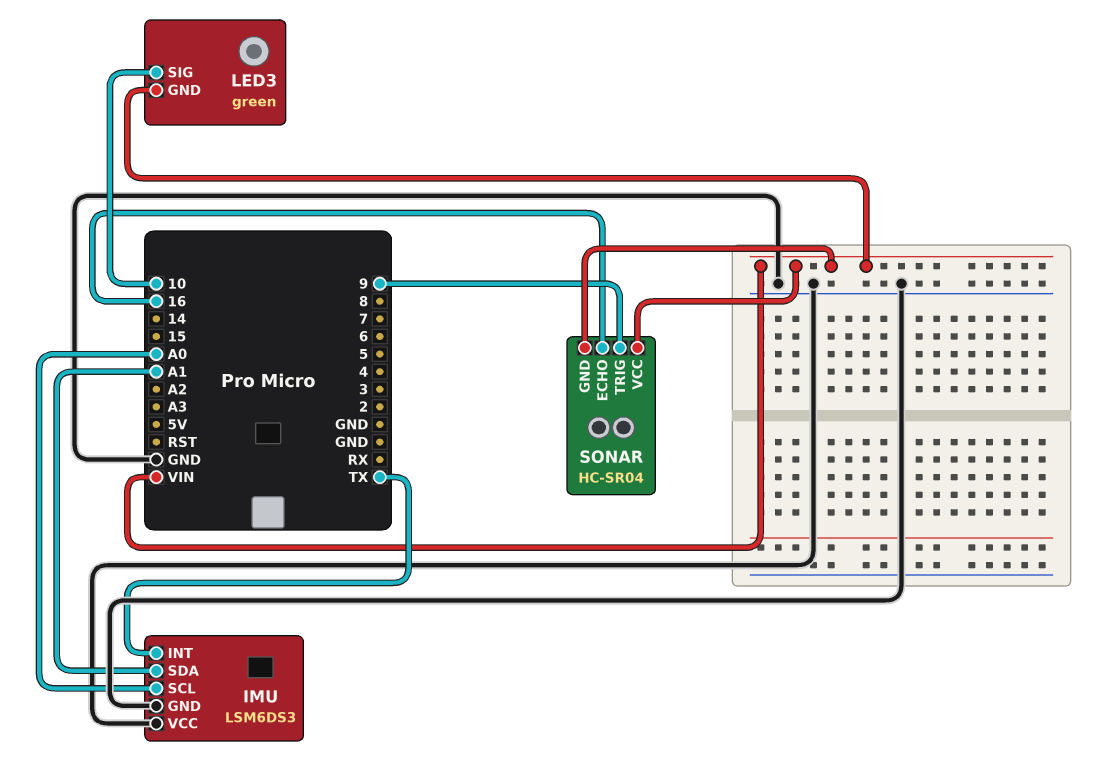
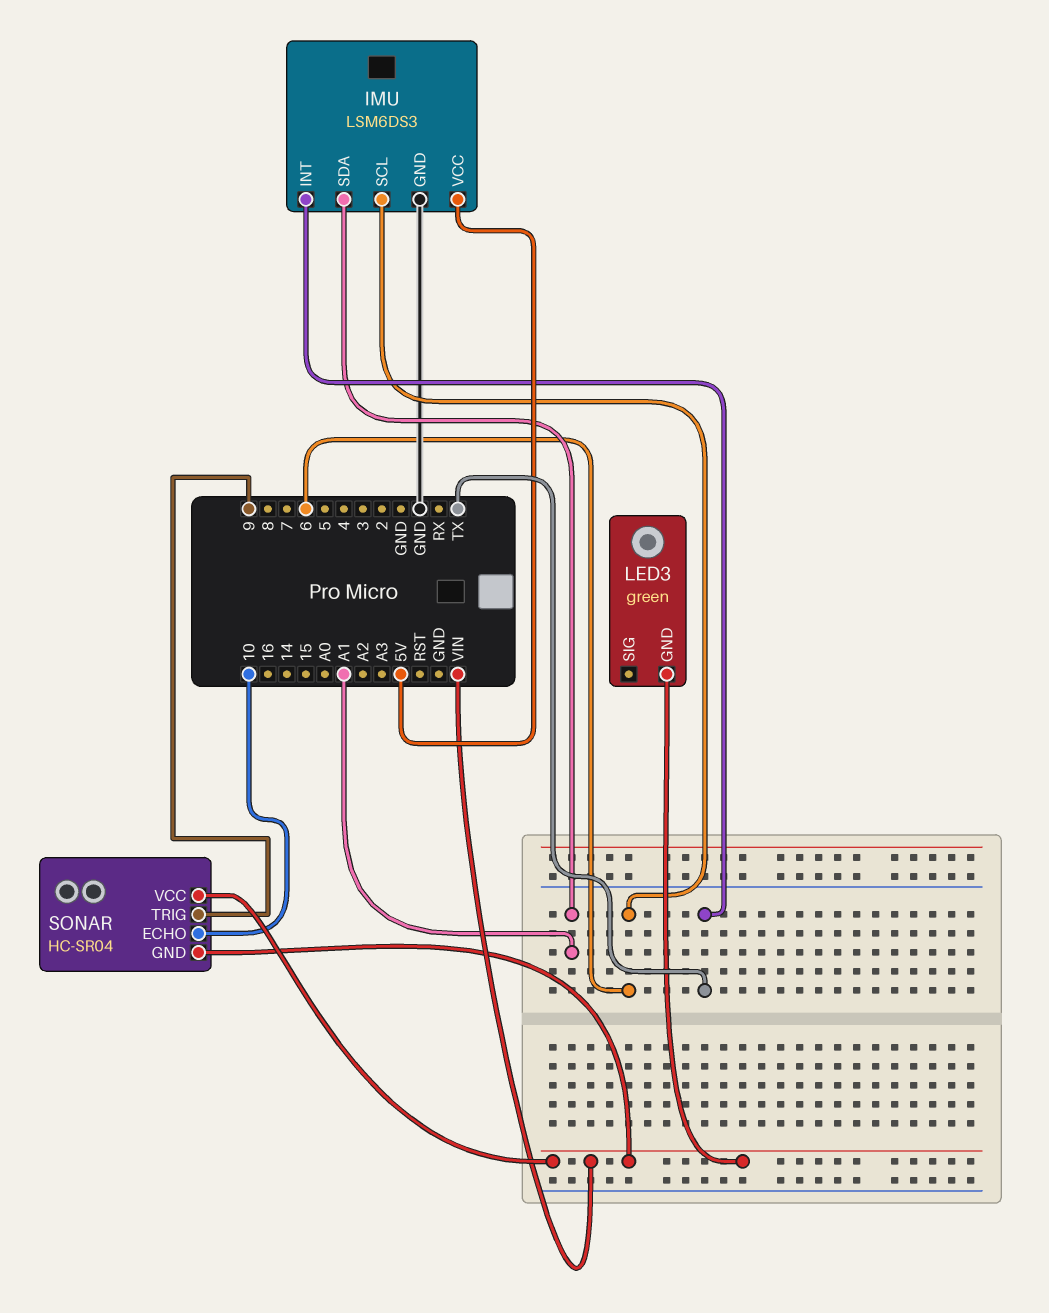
IMU pin SCL: A0 -> 6
IMU pin VCC: GND -> 5V
LED3 pin SIG: 10 -> none
SONAR pin ECHO: 16 -> 10

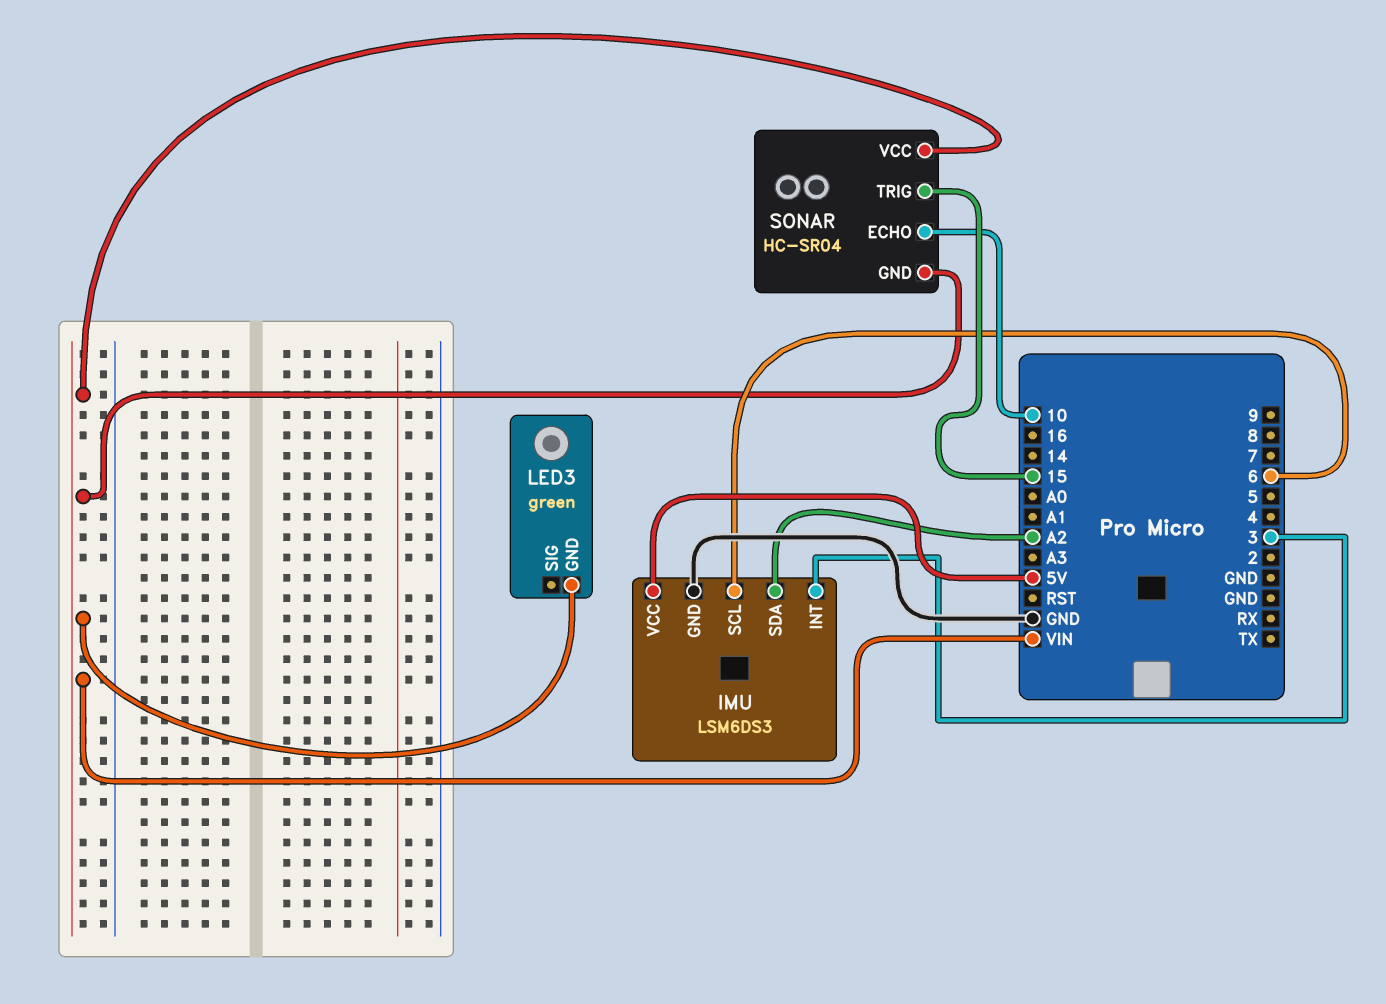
IMU pin INT: TX -> 3
IMU pin SDA: A1 -> A2
SONAR pin TRIG: 9 -> 15

